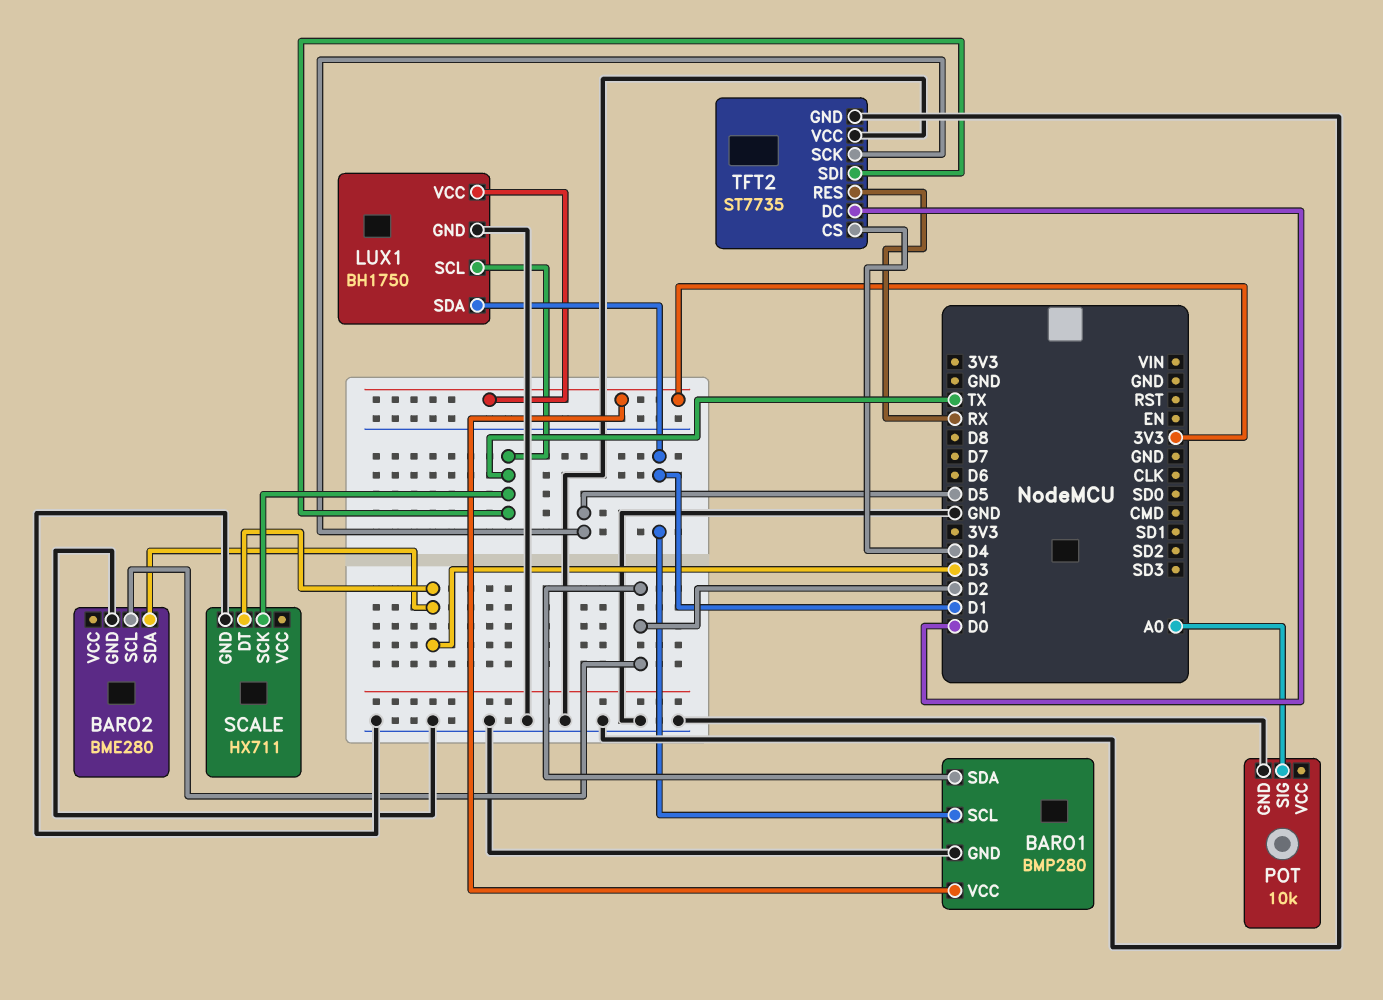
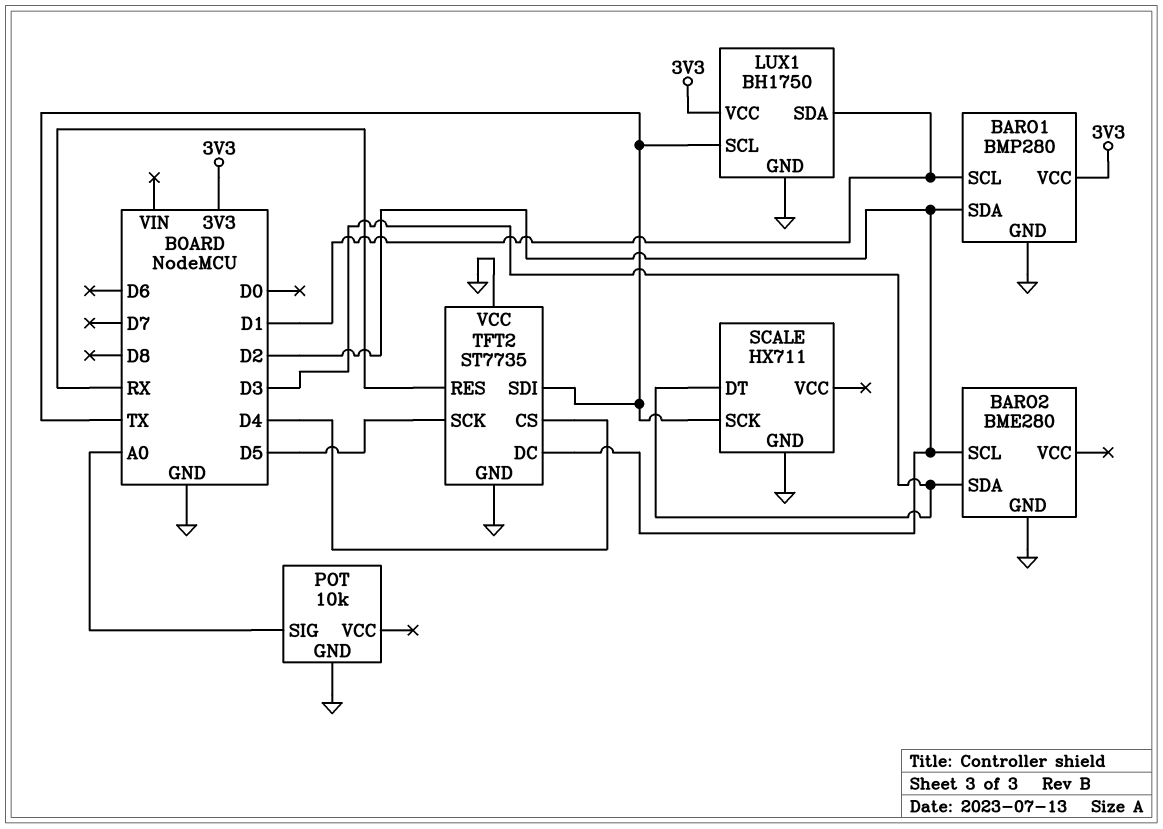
TFT2 pin DC: D0 -> D2

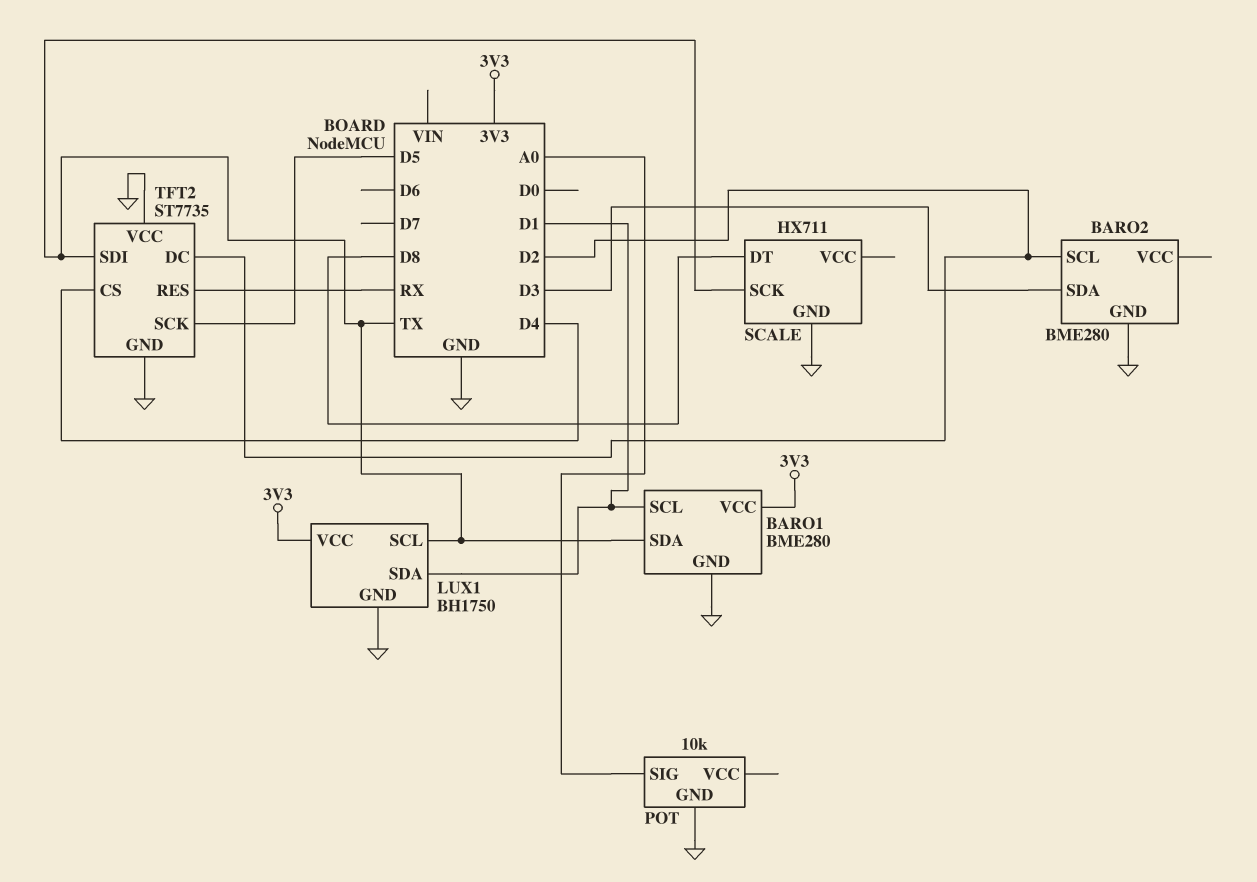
BARO1: BMP280 -> BME280
BARO1 pin SDA: D2 -> TX
SCALE pin DT: D3 -> D8

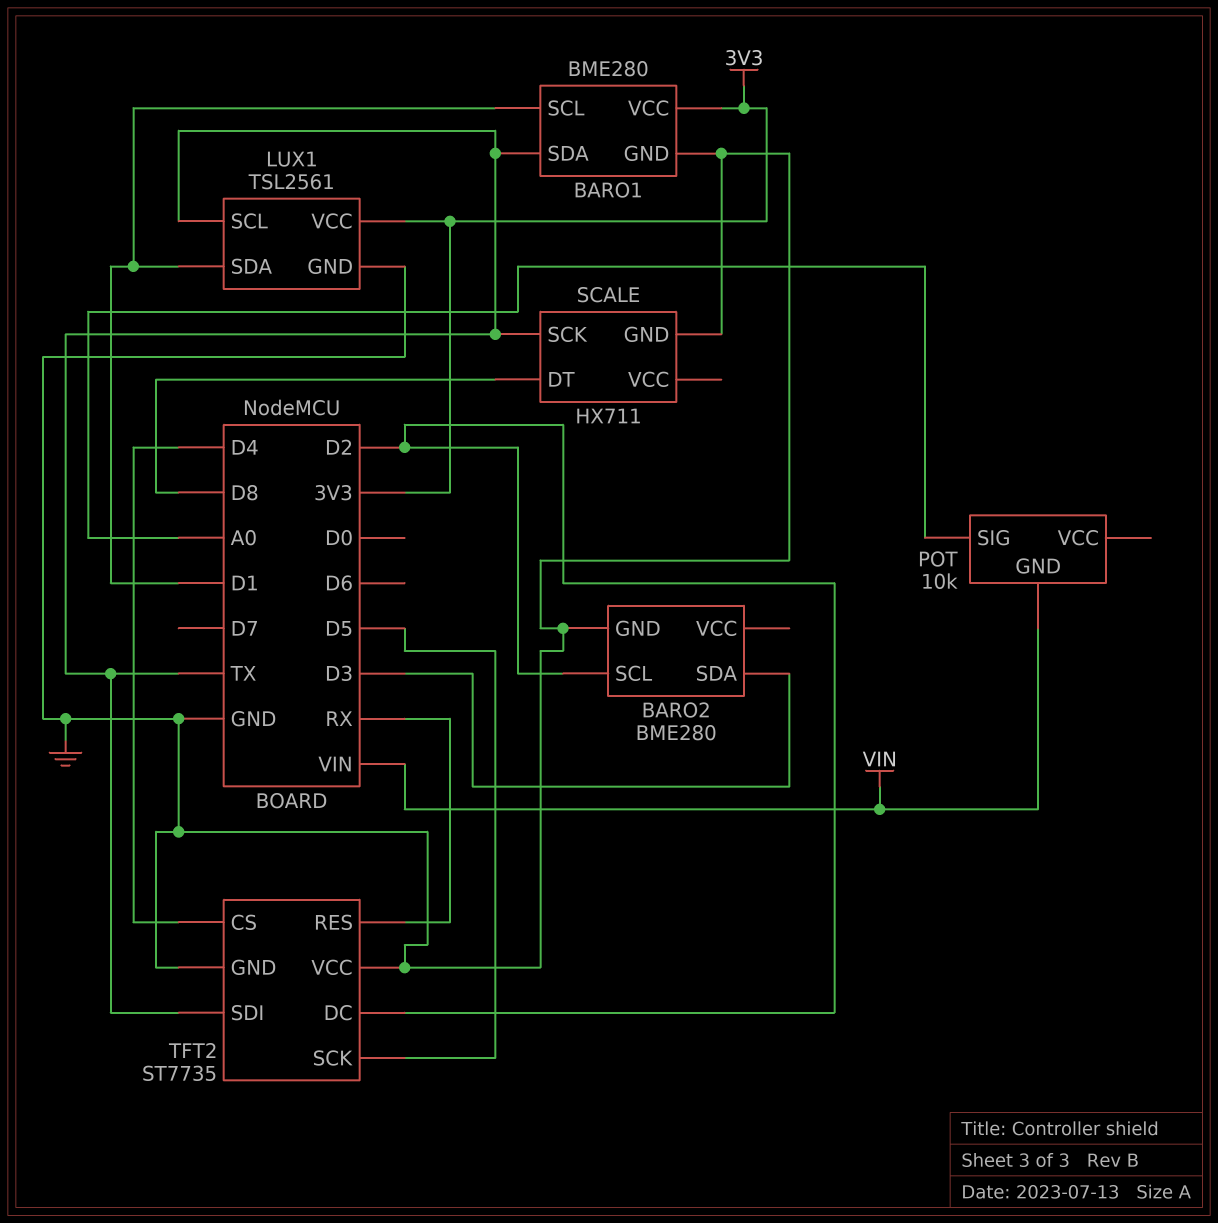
LUX1: BH1750 -> TSL2561
POT pin GND: GND -> VIN

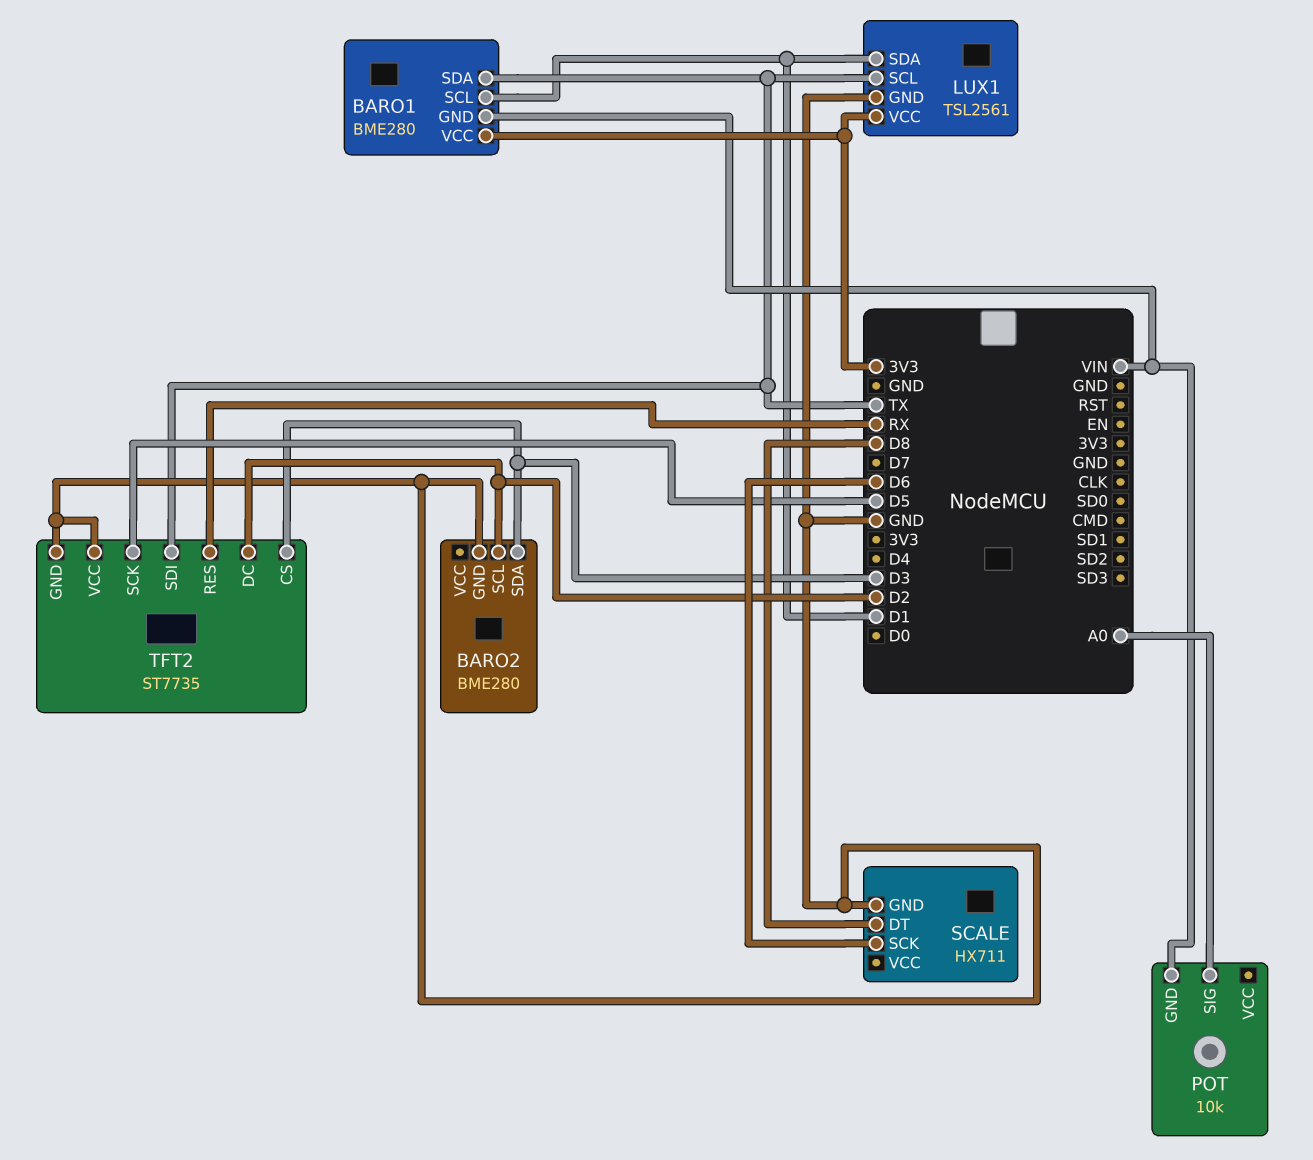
BARO1 pin GND: GND -> VIN
SCALE pin SCK: TX -> D6
TFT2 pin CS: D4 -> D3

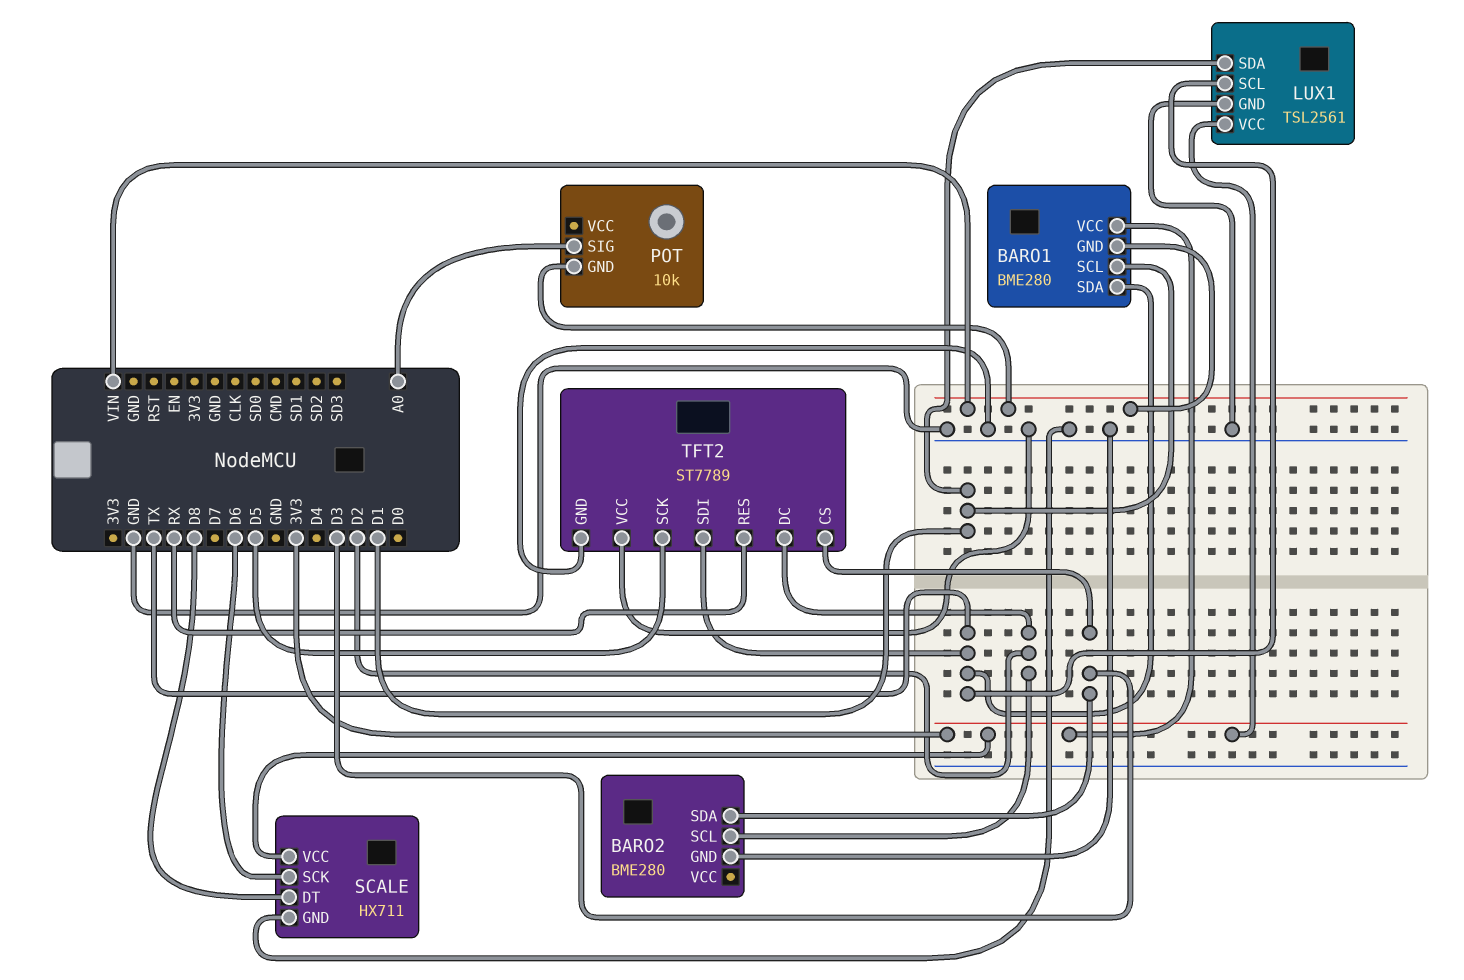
SCALE pin VCC: none -> 3V3
TFT2: ST7735 -> ST7789

